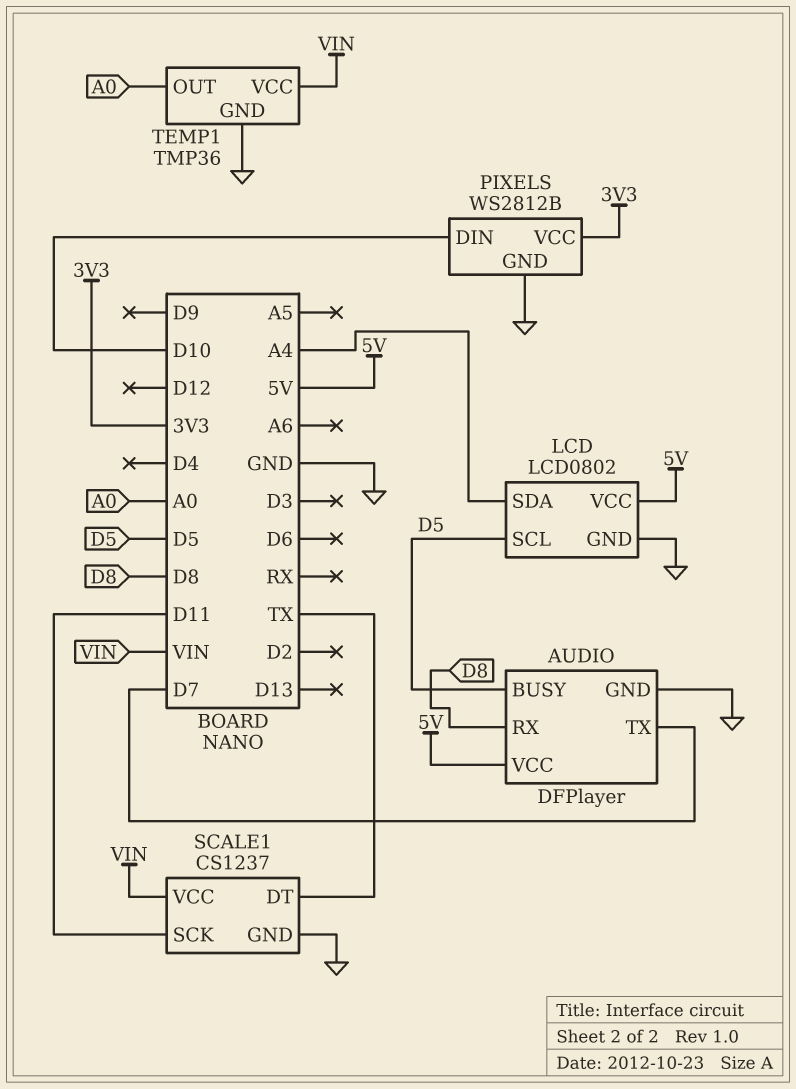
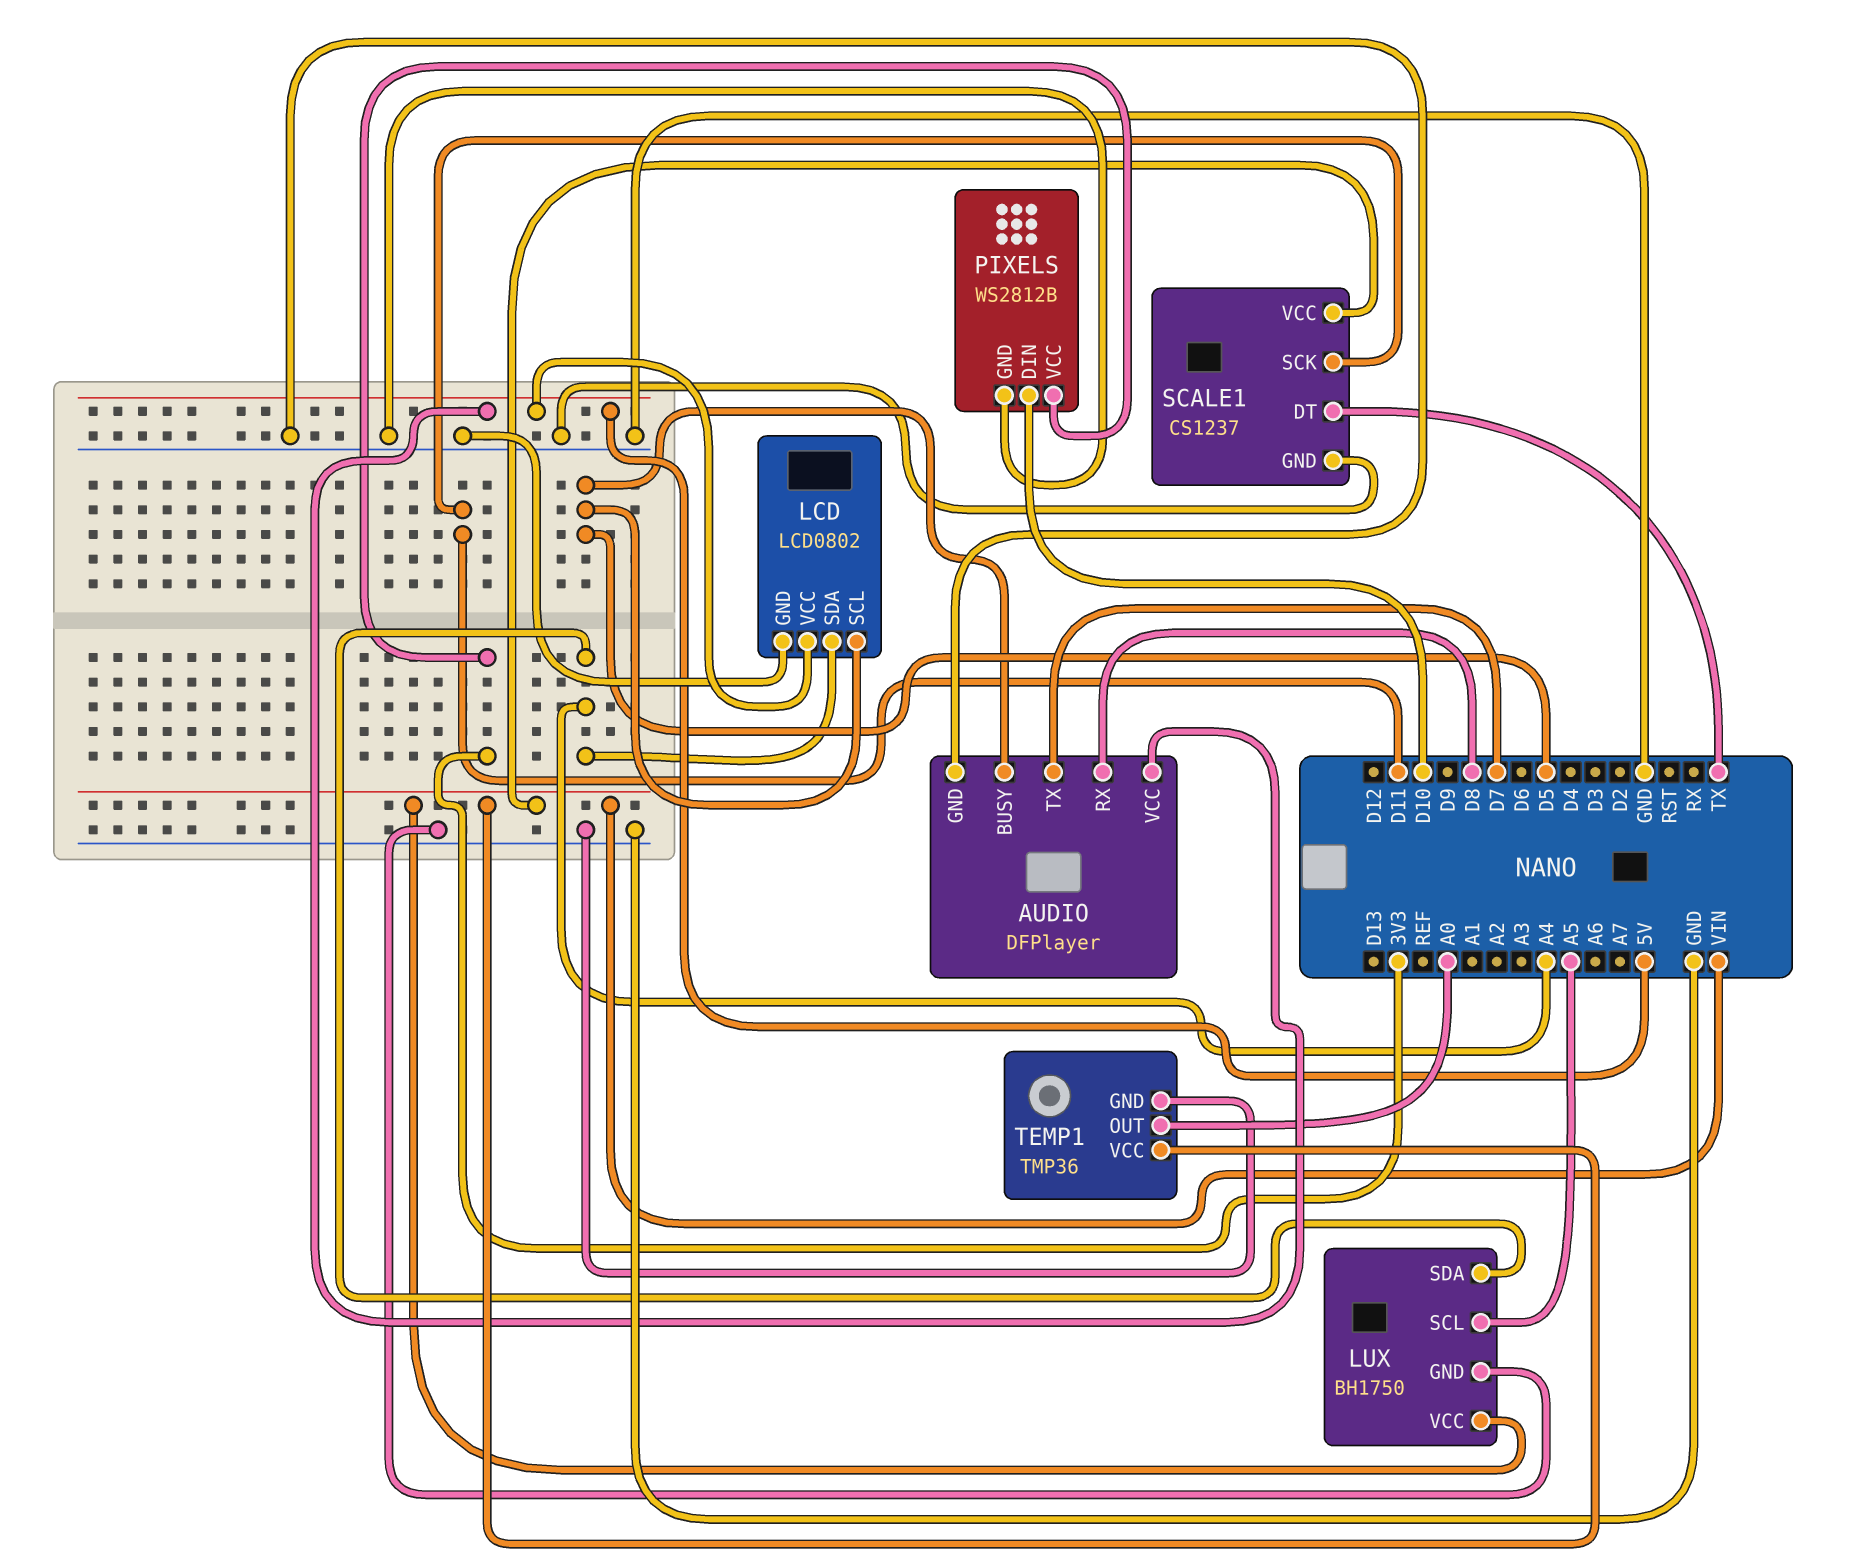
LUX: none -> BH1750
LUX pin GND: none -> GND
LUX pin SCL: none -> A5
LUX pin SDA: none -> A4
LUX pin VCC: none -> VIN

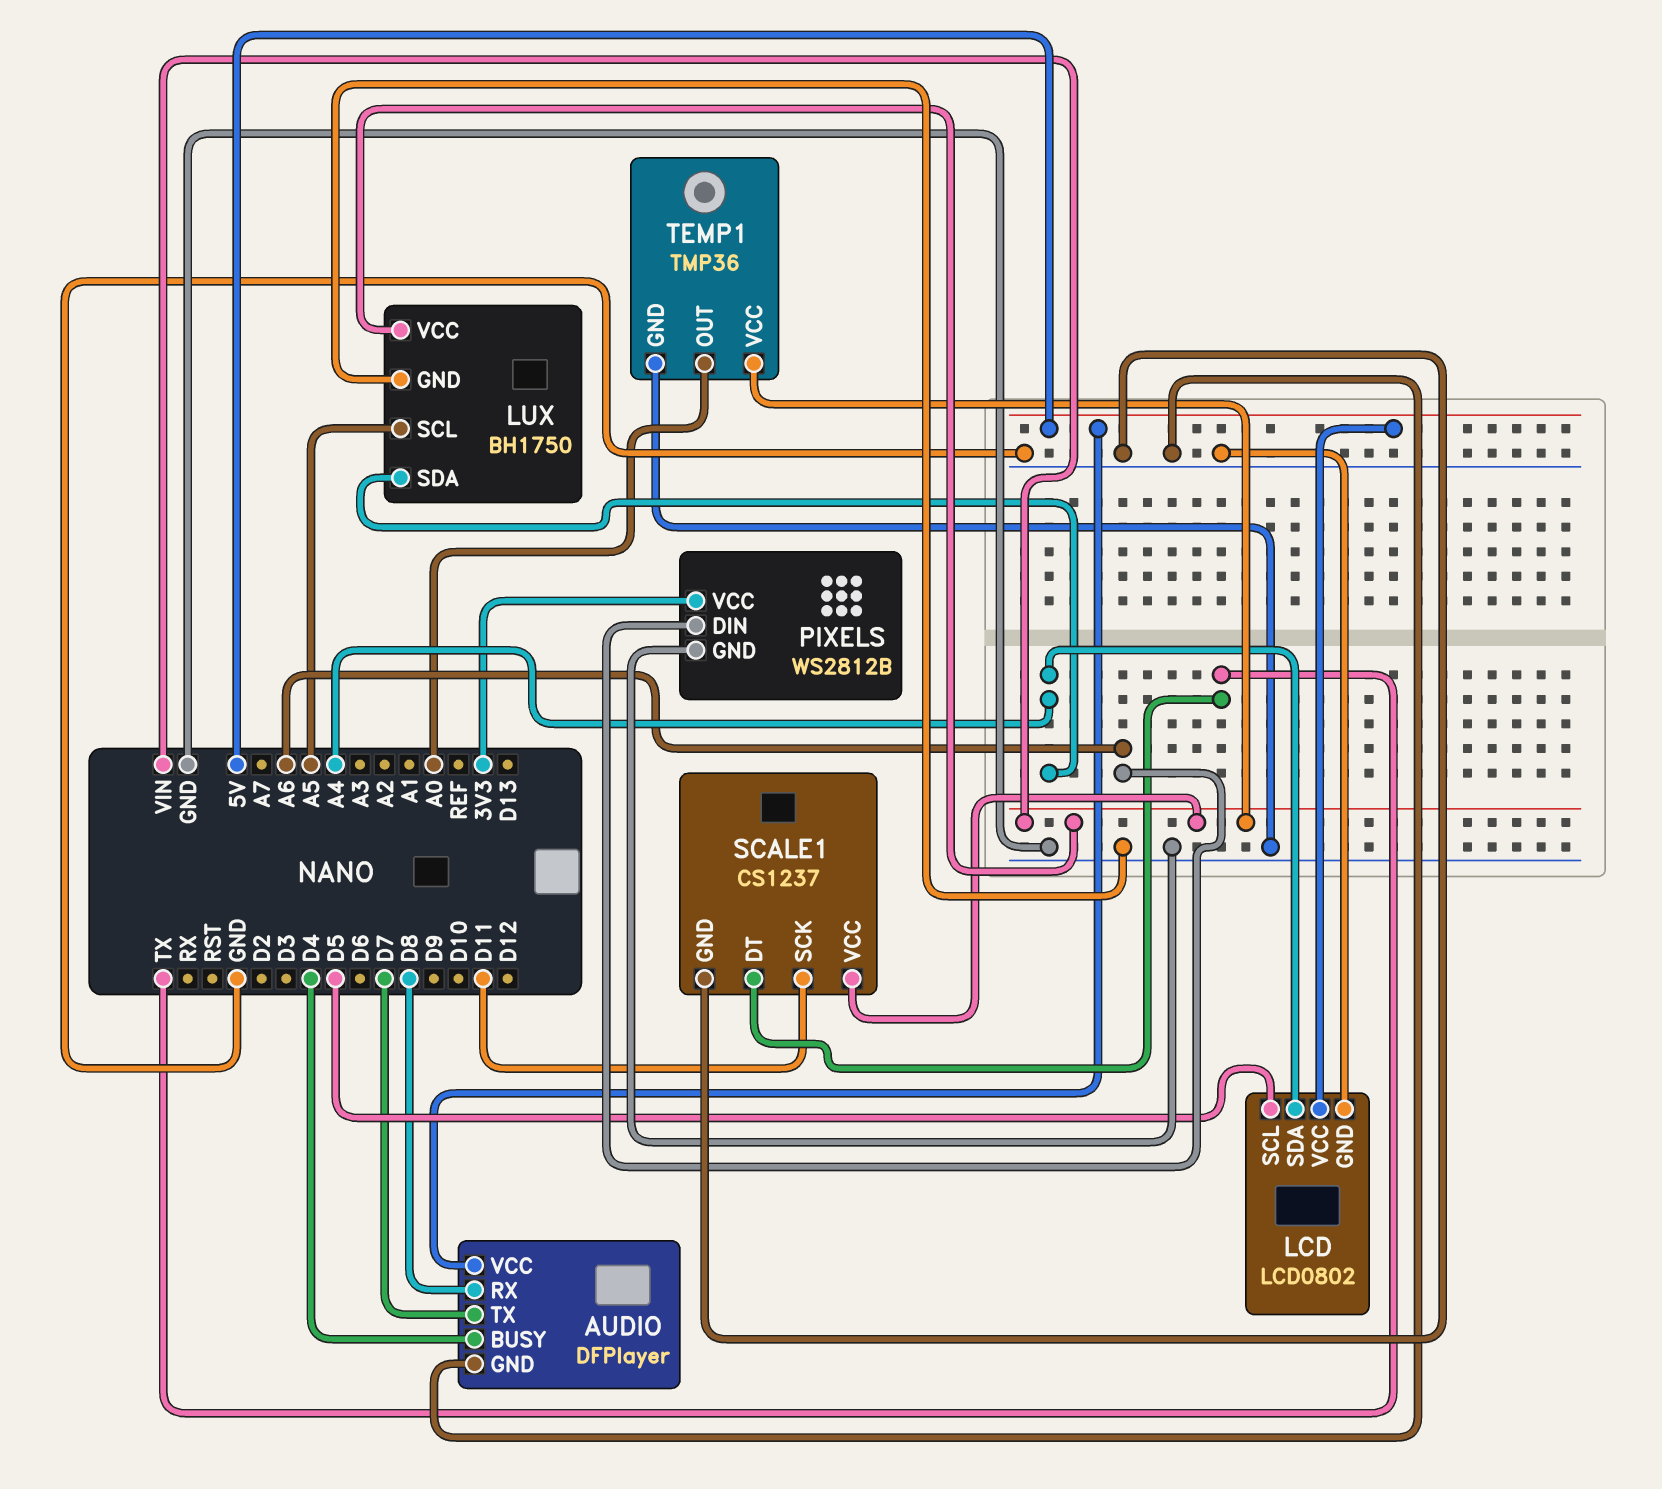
AUDIO pin BUSY: D5 -> D4
PIXELS pin DIN: D10 -> A6

